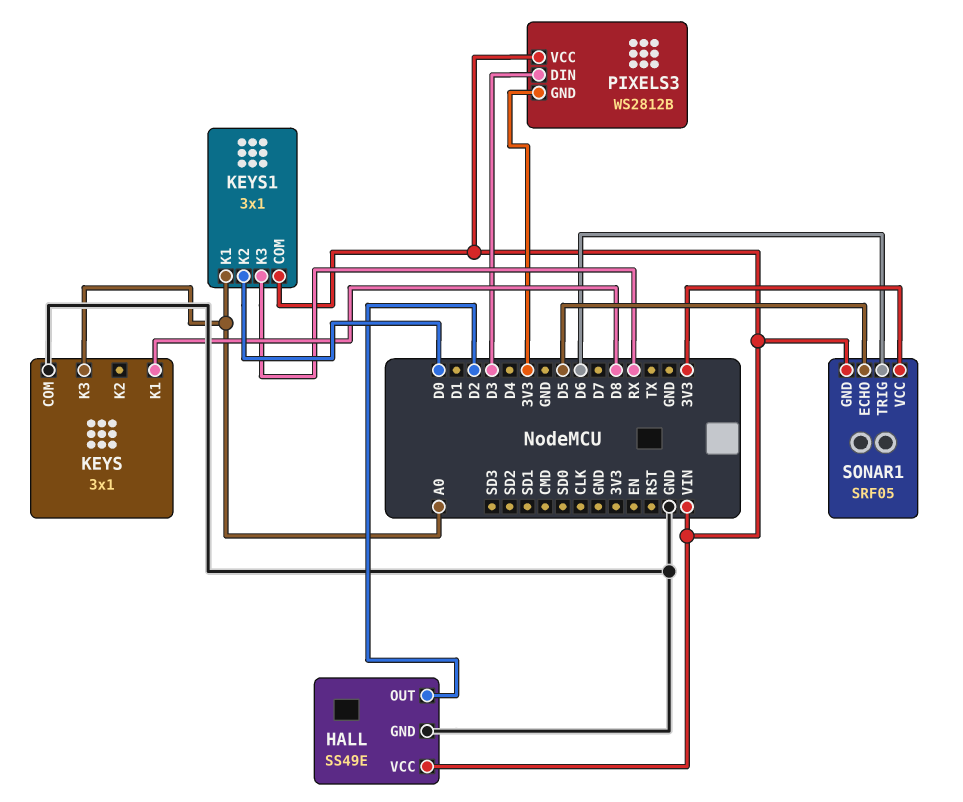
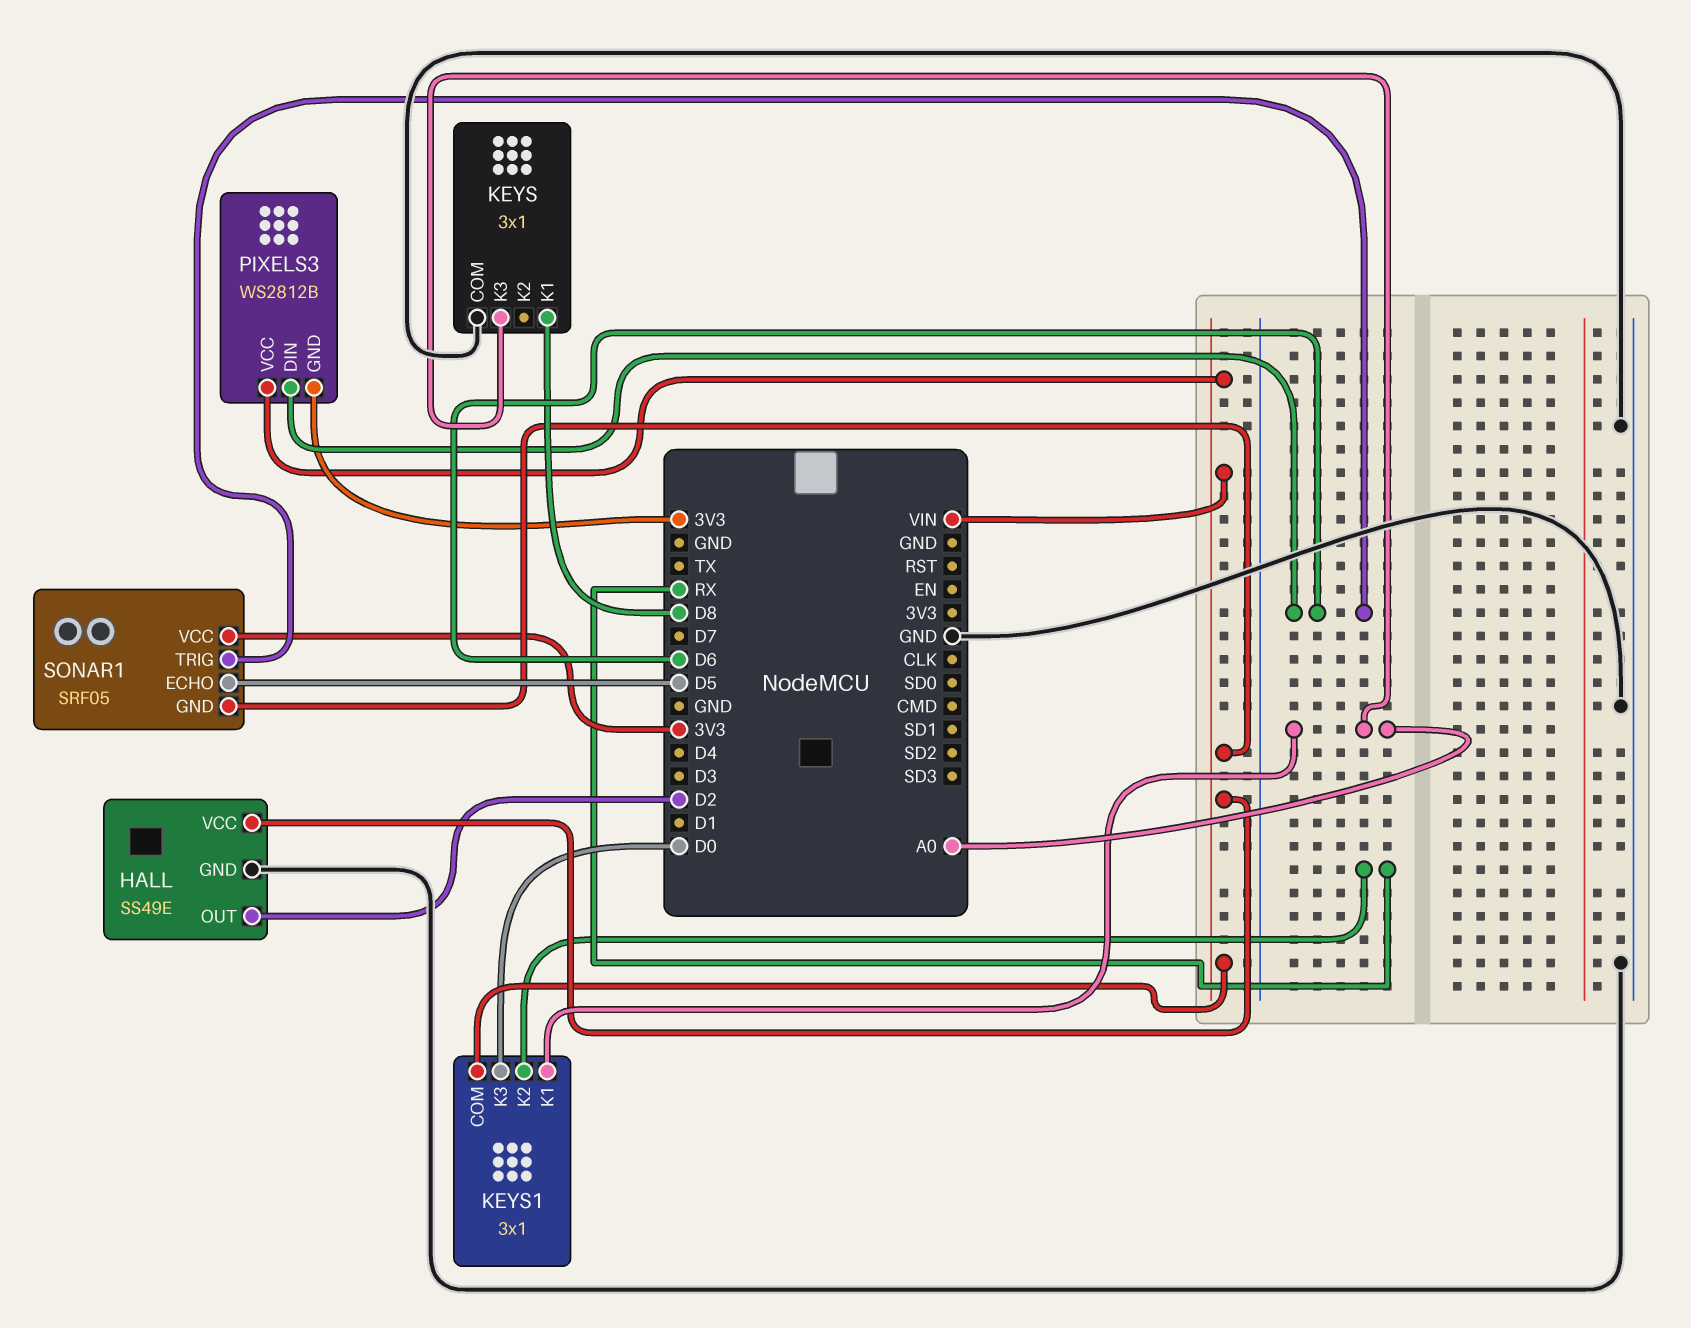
KEYS1 pin K2: D0 -> RX
KEYS1 pin K3: RX -> D0
PIXELS3 pin DIN: D3 -> D6

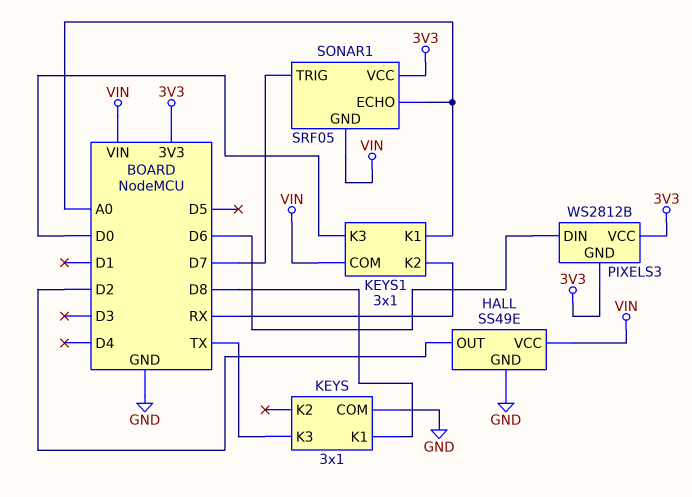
KEYS pin K3: A0 -> TX
PIXELS3 pin VCC: VIN -> 3V3
SONAR1 pin ECHO: D5 -> A0
SONAR1 pin TRIG: D6 -> D7

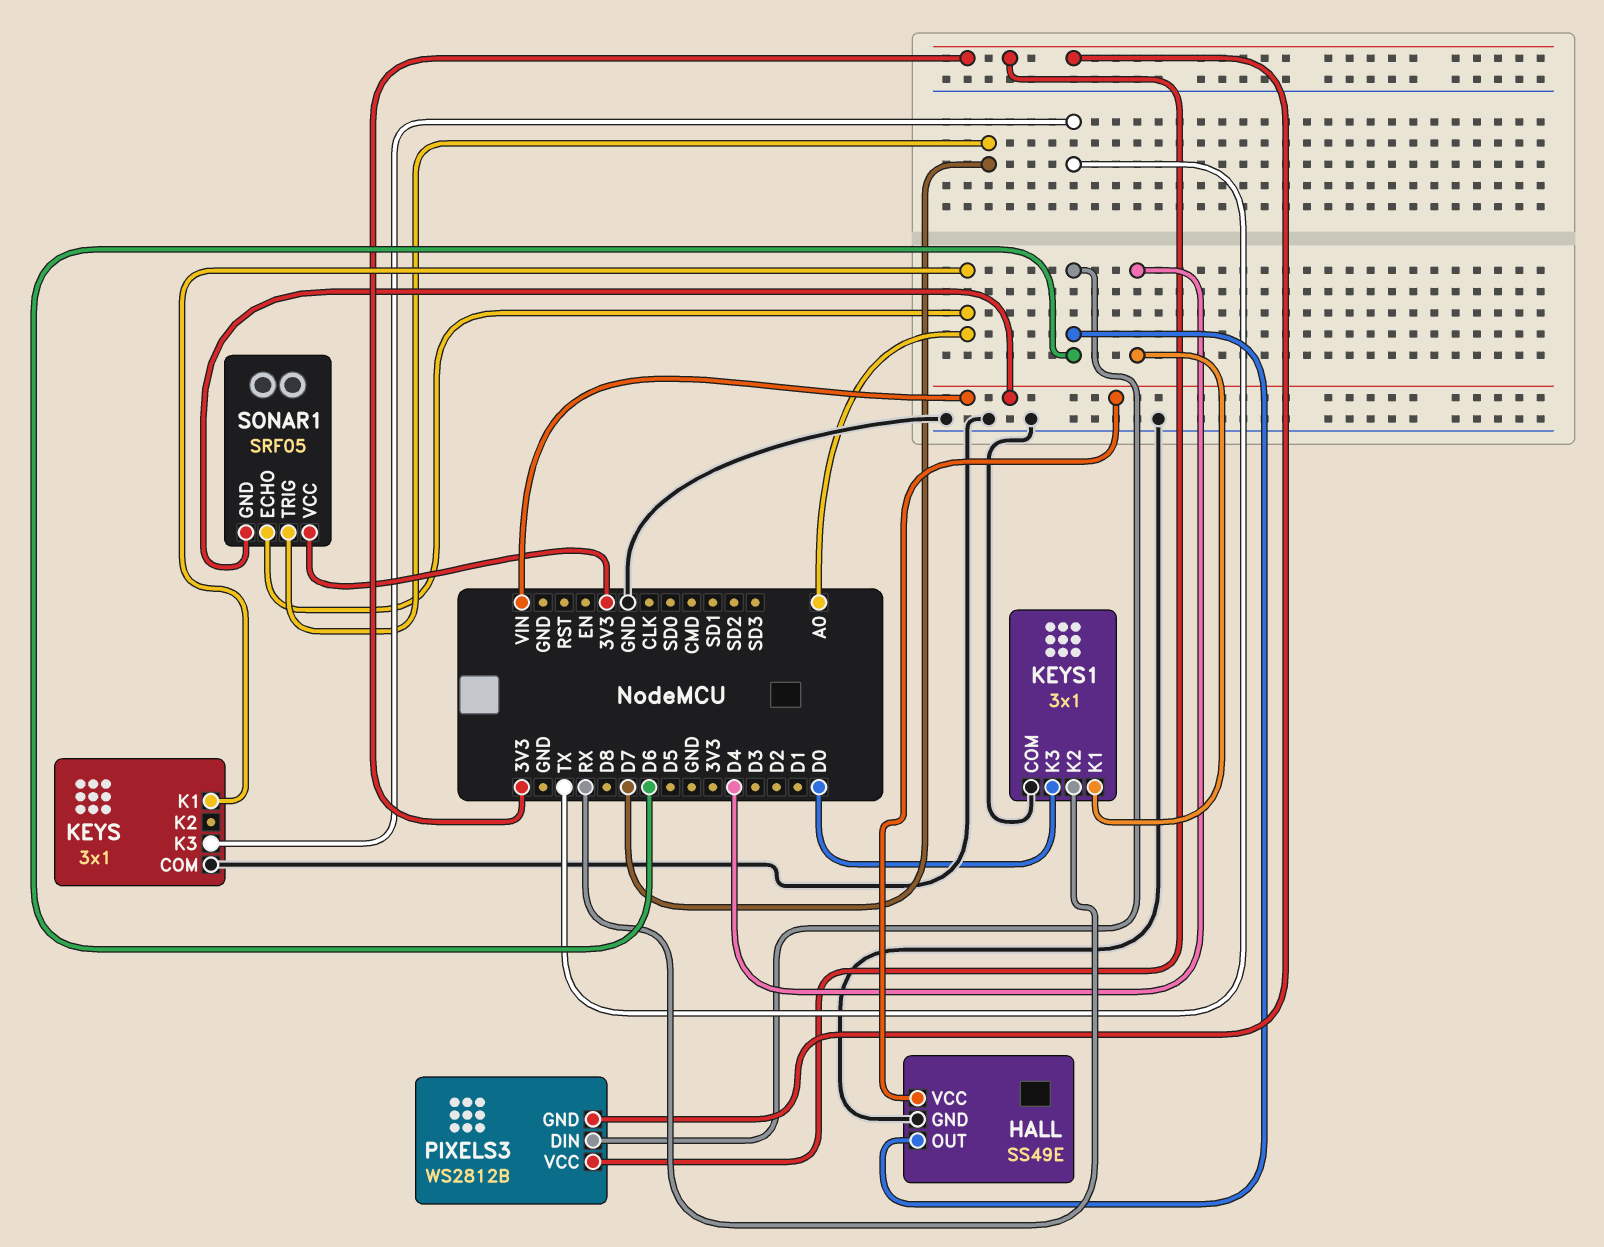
HALL pin OUT: D2 -> D6
KEYS pin K1: D8 -> A0
KEYS1 pin COM: VIN -> GND
KEYS1 pin K1: A0 -> D4

